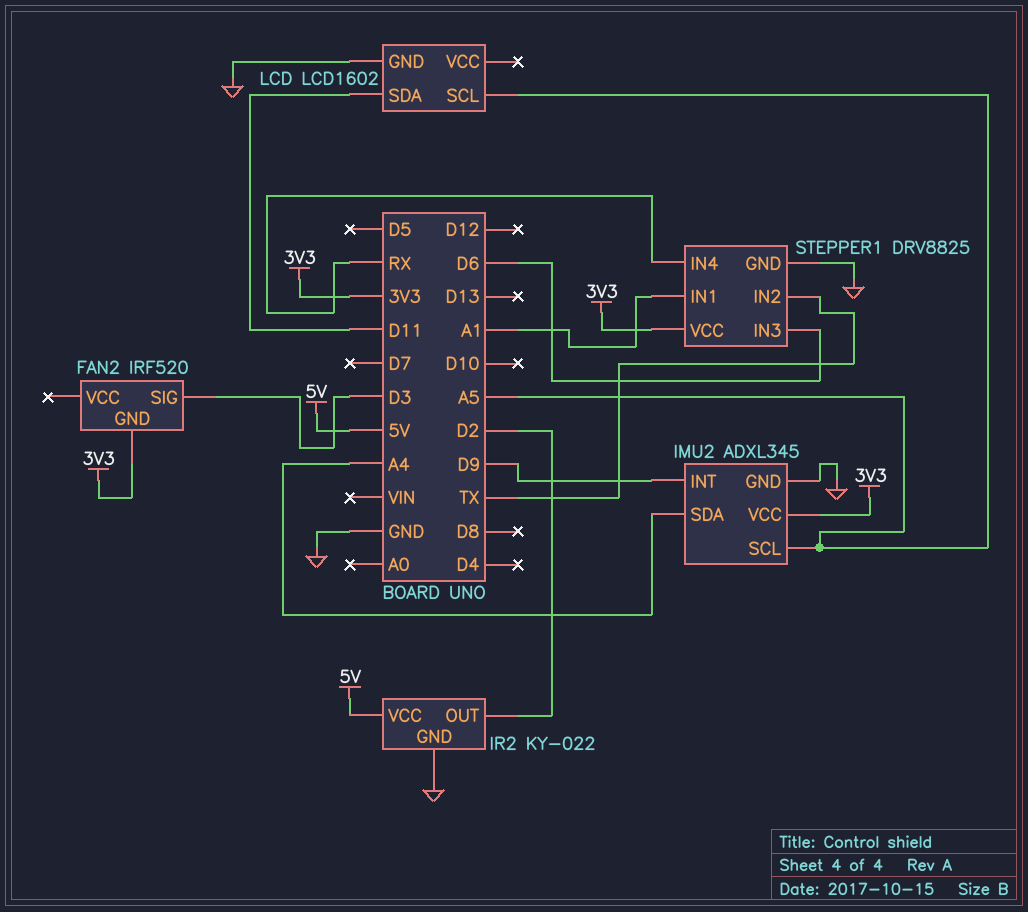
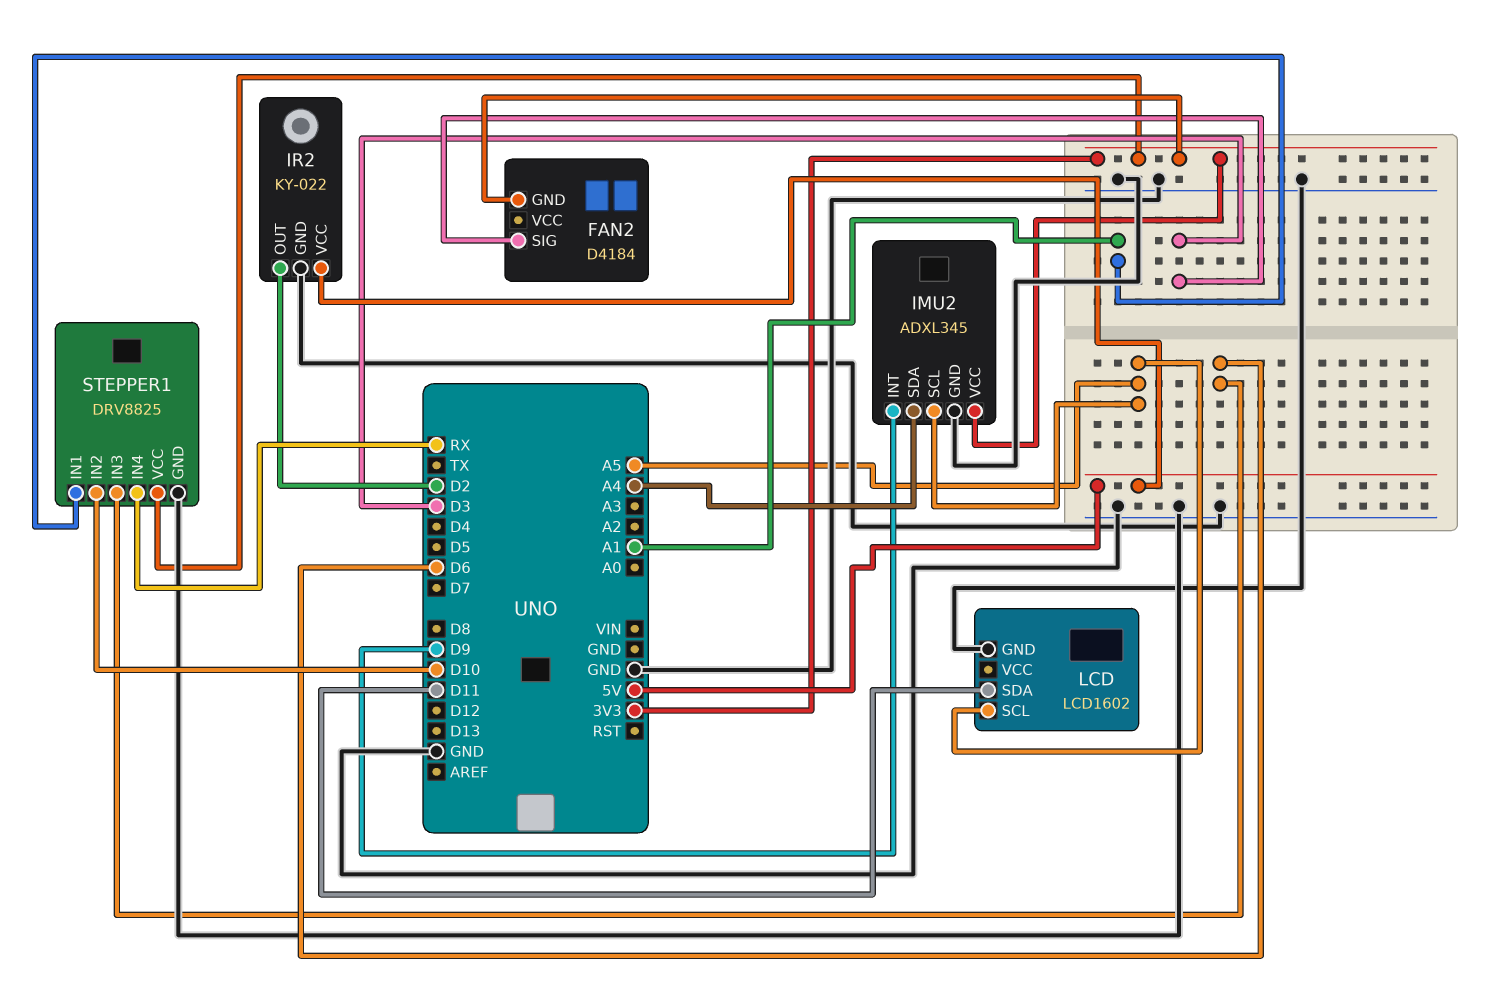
FAN2: IRF520 -> D4184
STEPPER1 pin IN2: TX -> D10

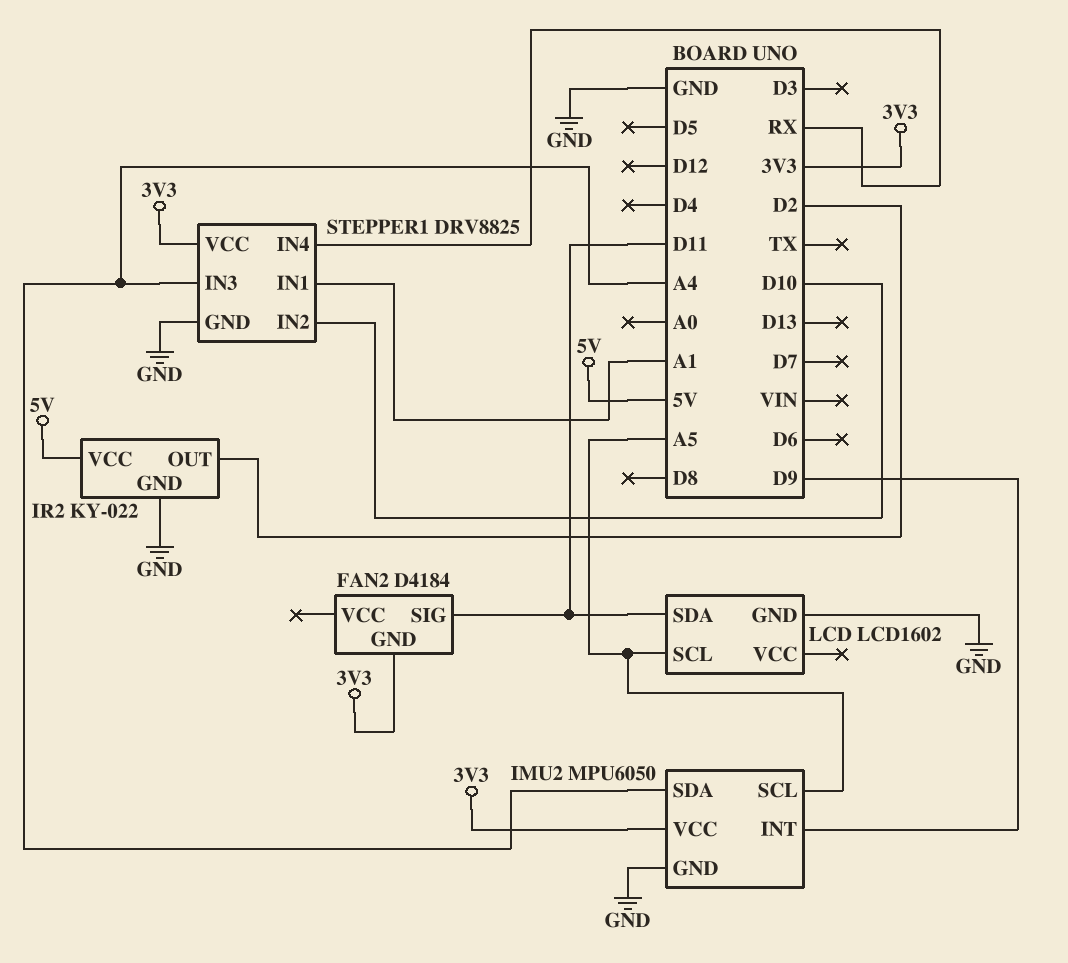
FAN2 pin SIG: D3 -> D11
IMU2: ADXL345 -> MPU6050
STEPPER1 pin IN3: D6 -> A4

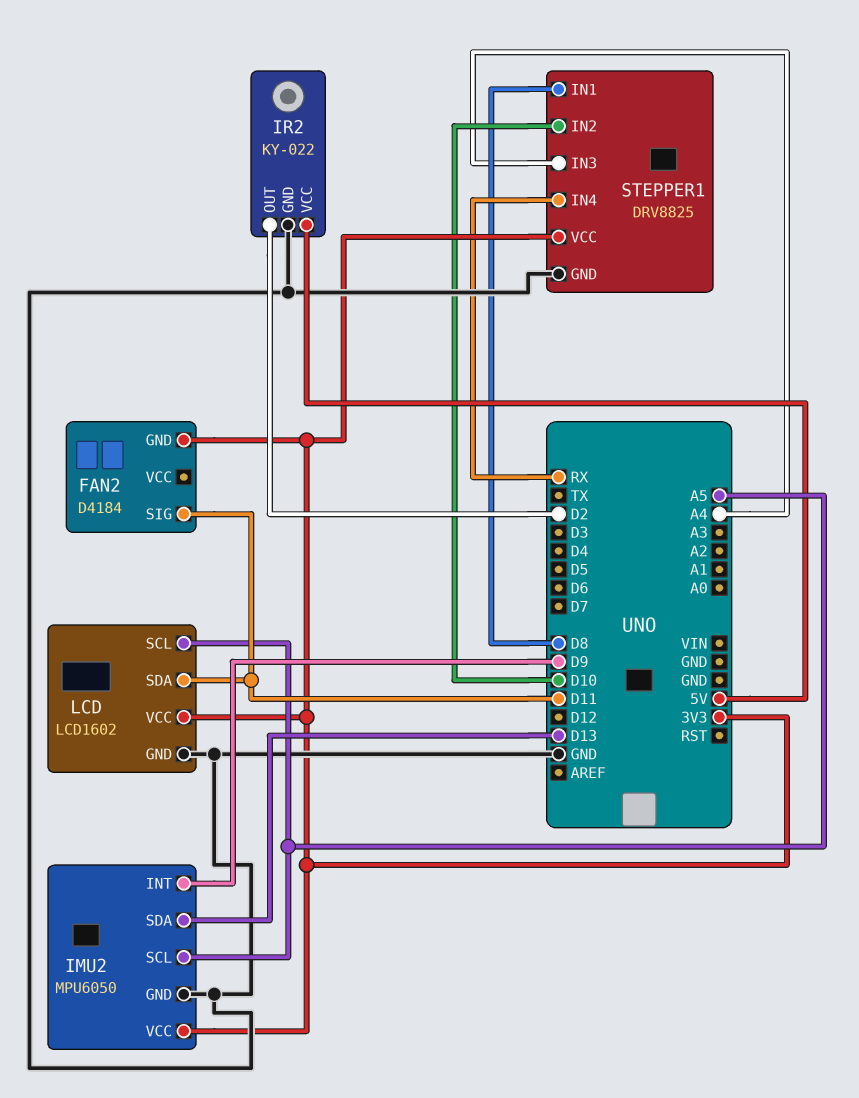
IMU2 pin SDA: A4 -> D13
LCD pin VCC: none -> 3V3
STEPPER1 pin IN1: A1 -> D8

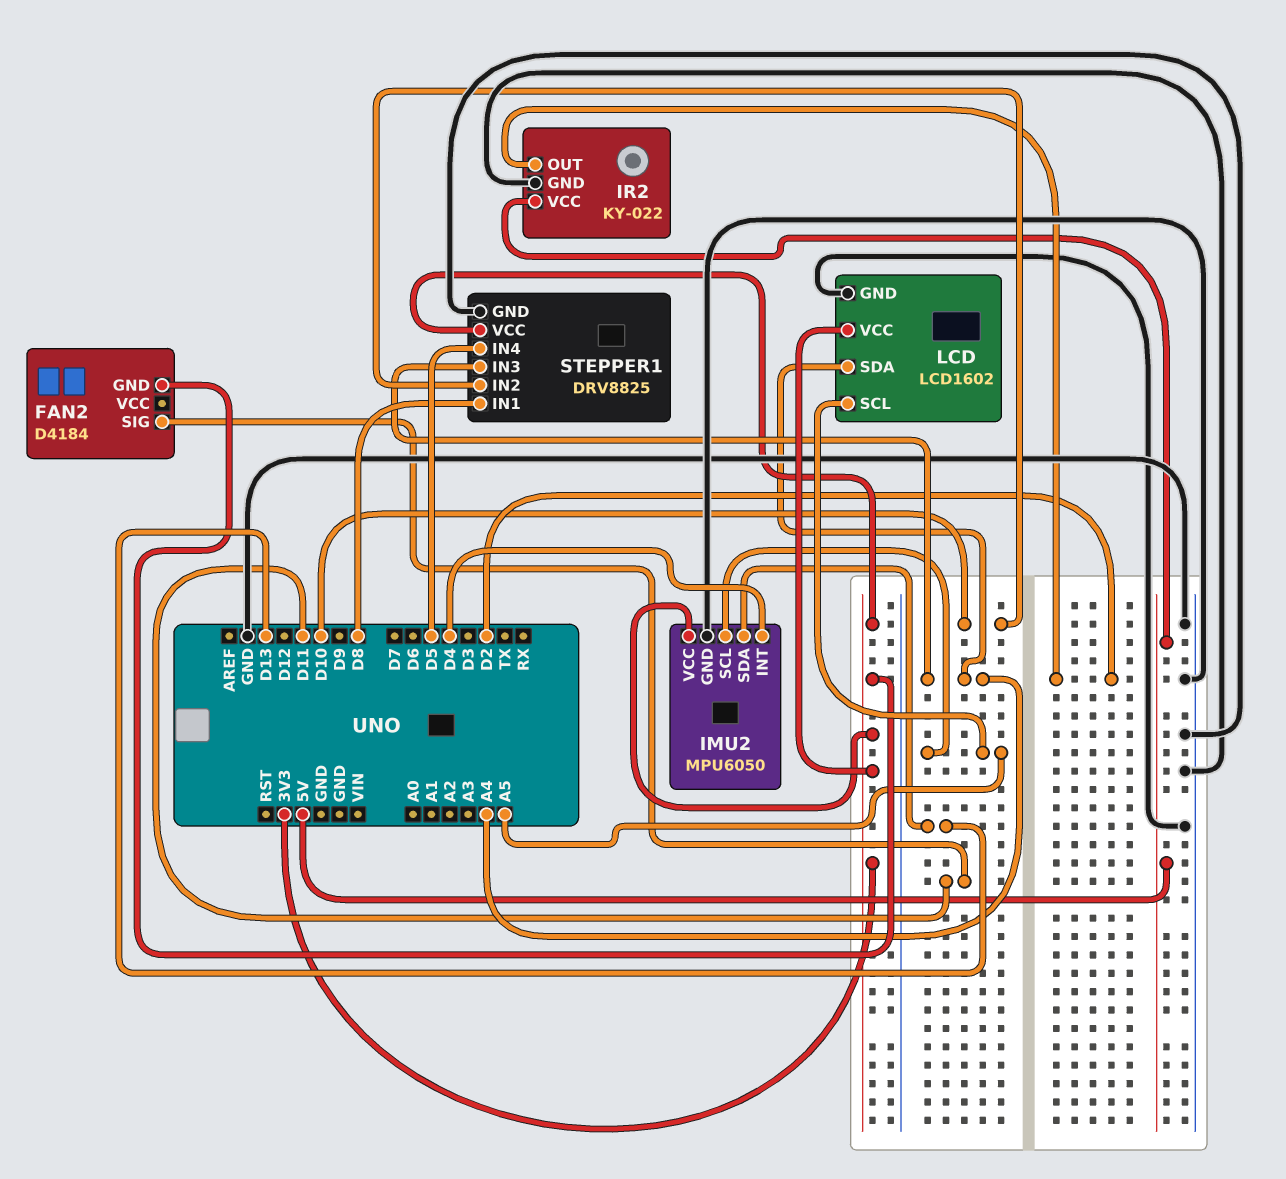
IMU2 pin INT: D9 -> D4
LCD pin SDA: D11 -> A4
STEPPER1 pin IN4: RX -> D5

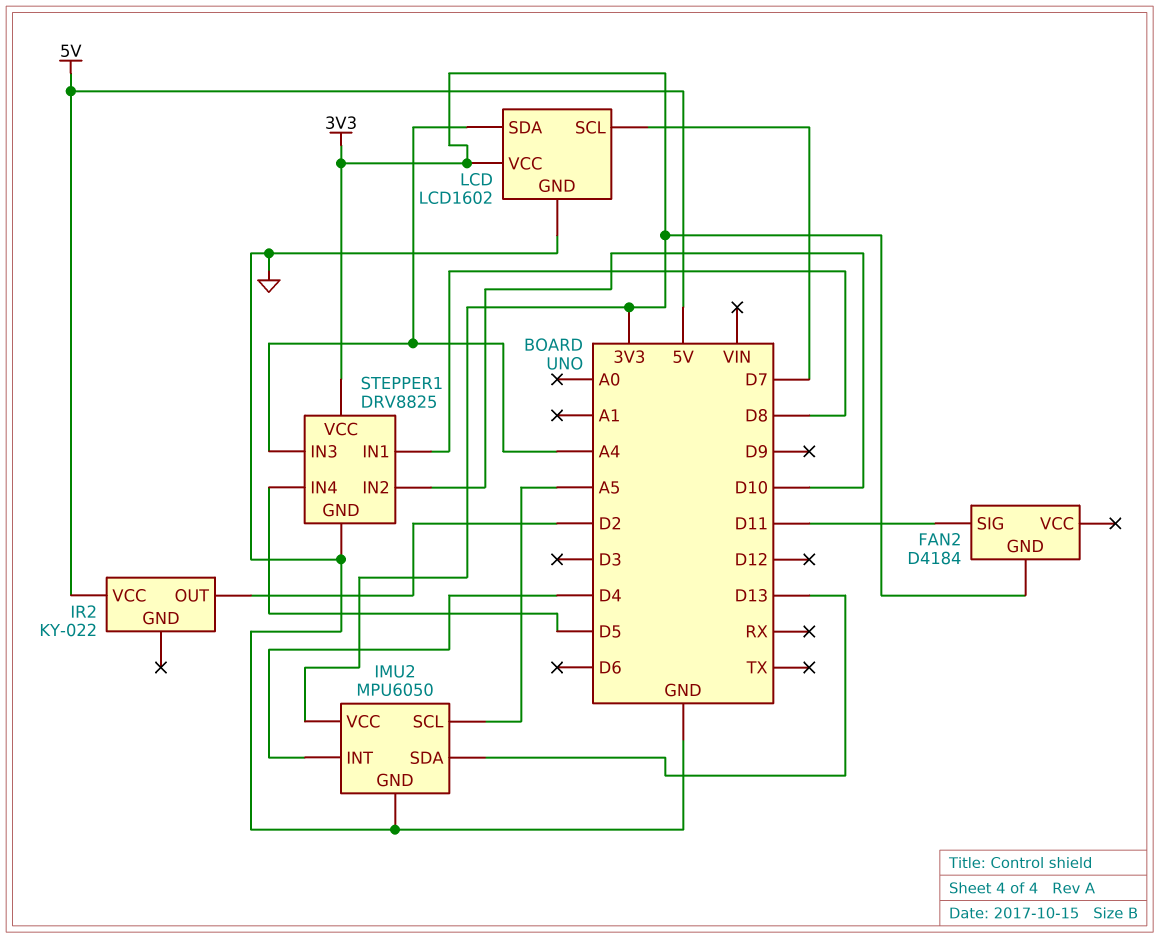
IR2 pin GND: GND -> none
LCD pin SCL: A5 -> D7

